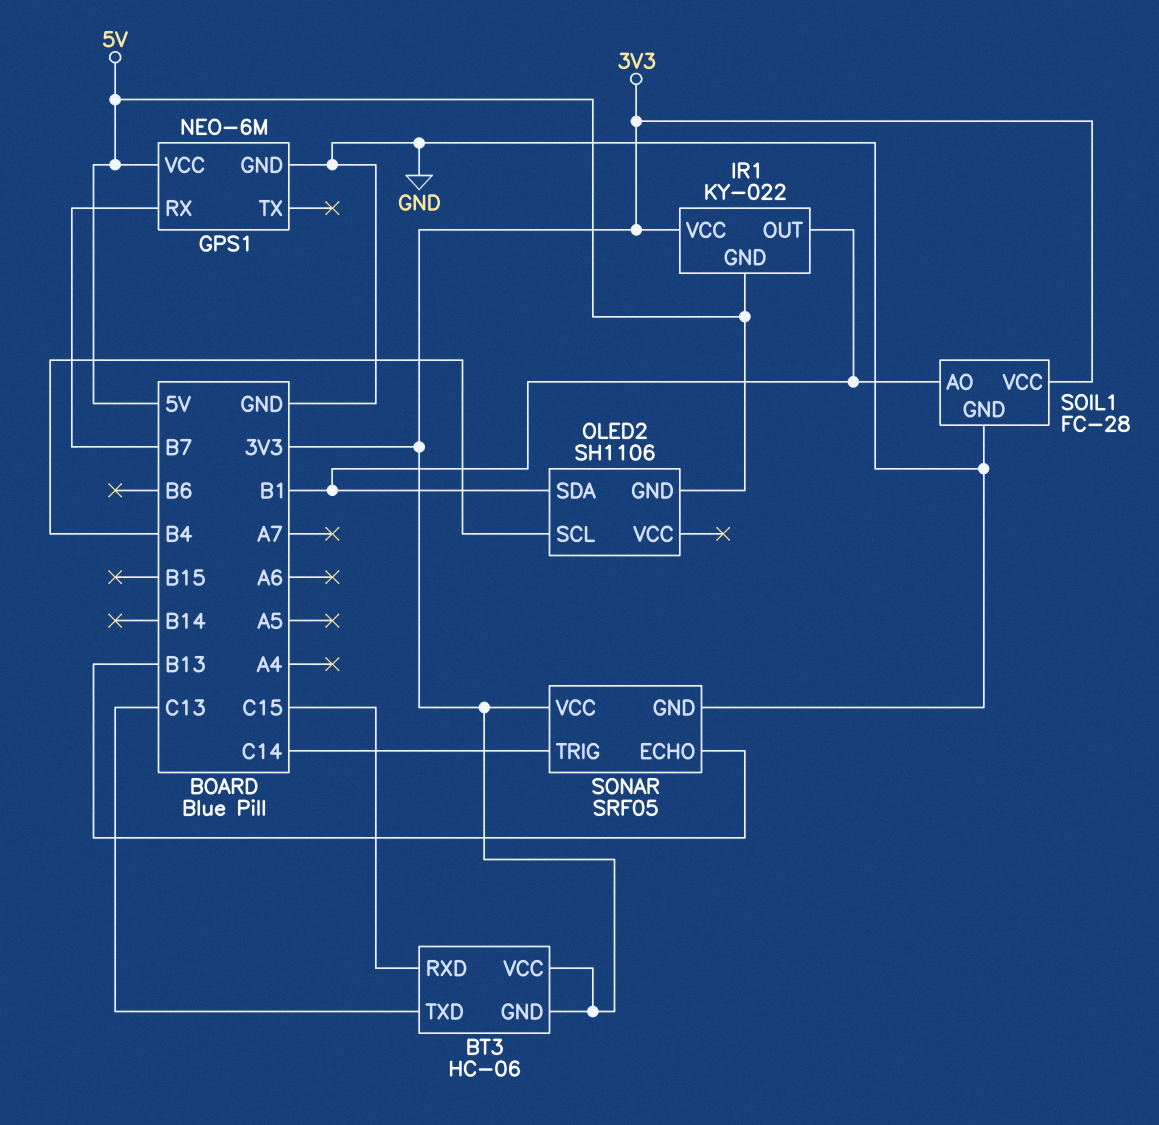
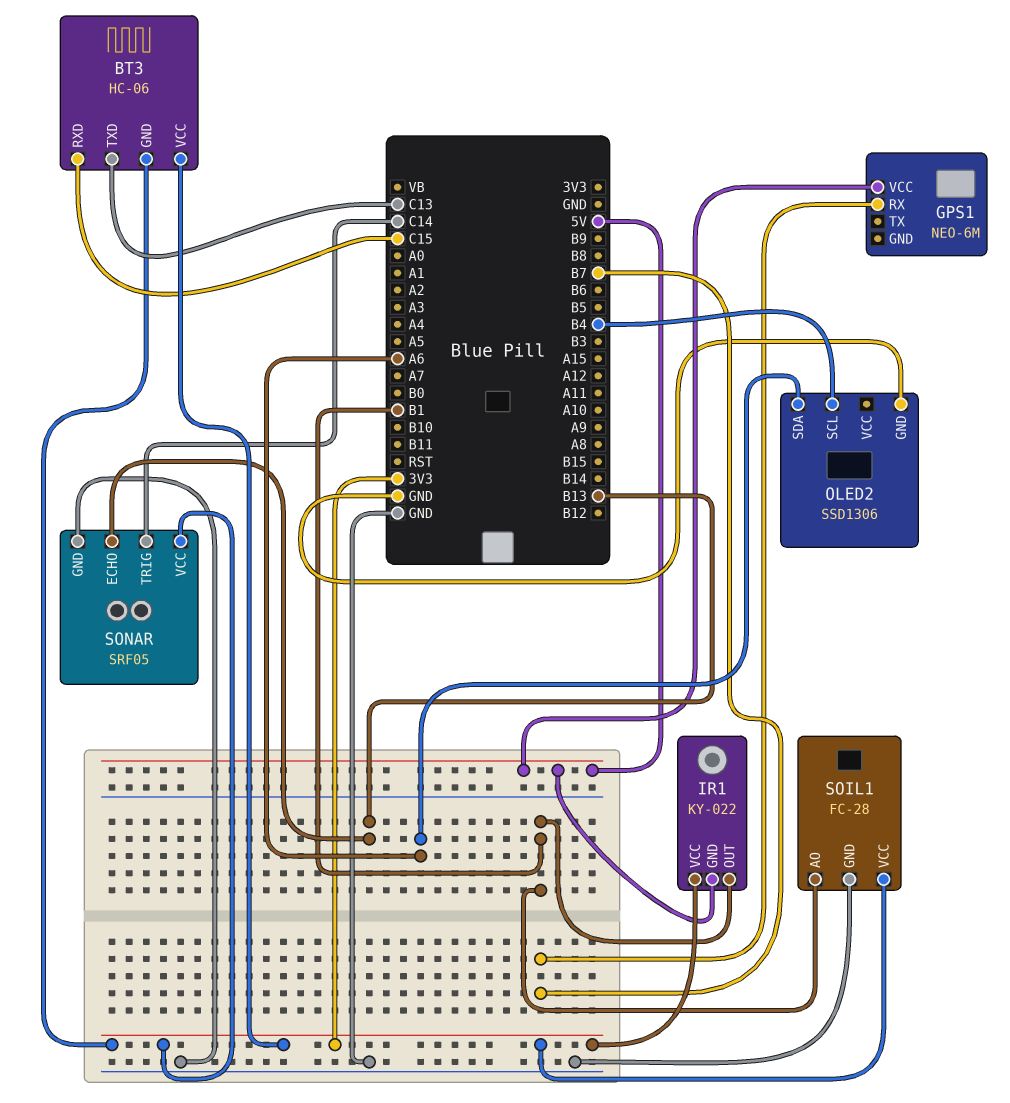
GPS1 pin GND: GND -> none
OLED2: SH1106 -> SSD1306
OLED2 pin GND: 5V -> GND
OLED2 pin SDA: B1 -> A6

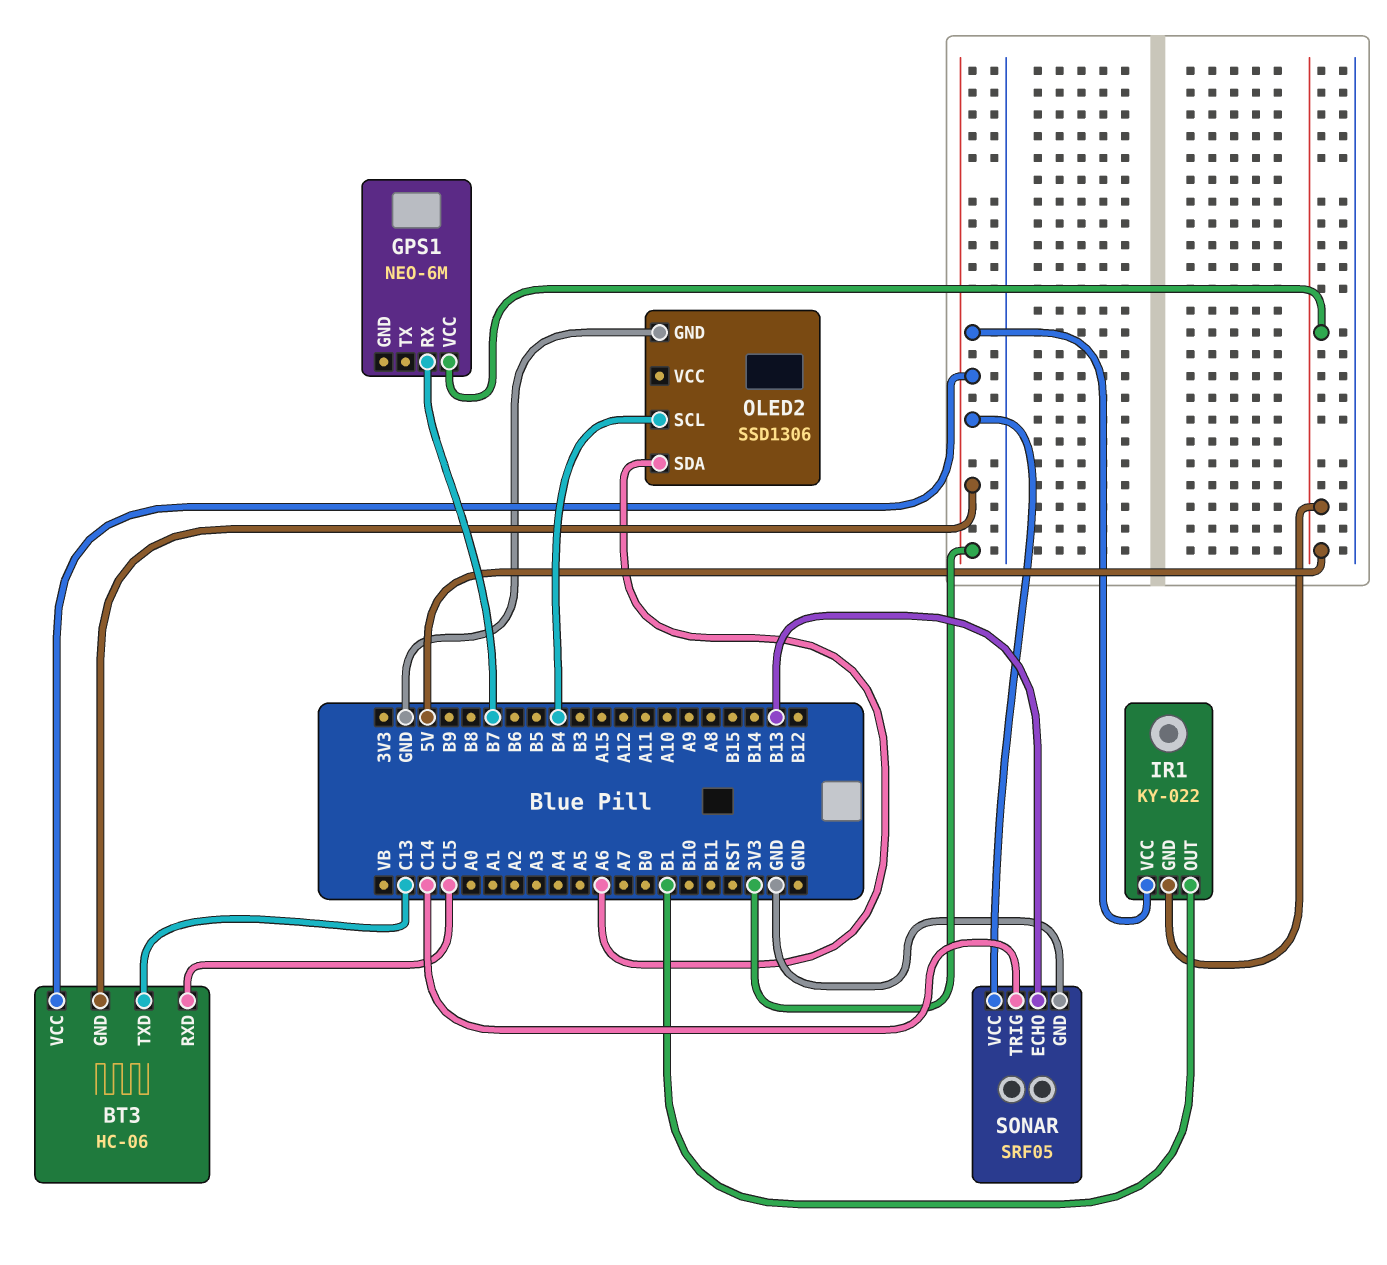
SOIL1: FC-28 -> none
SOIL1 pin AO: B1 -> none
SOIL1 pin GND: GND -> none
SOIL1 pin VCC: 3V3 -> none

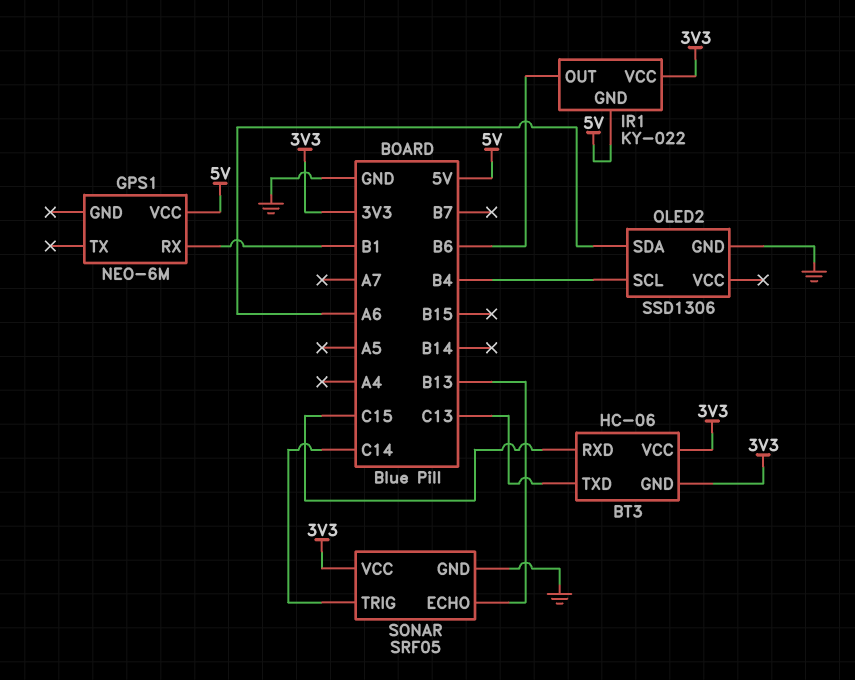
GPS1 pin RX: B7 -> B1
IR1 pin OUT: B1 -> B6

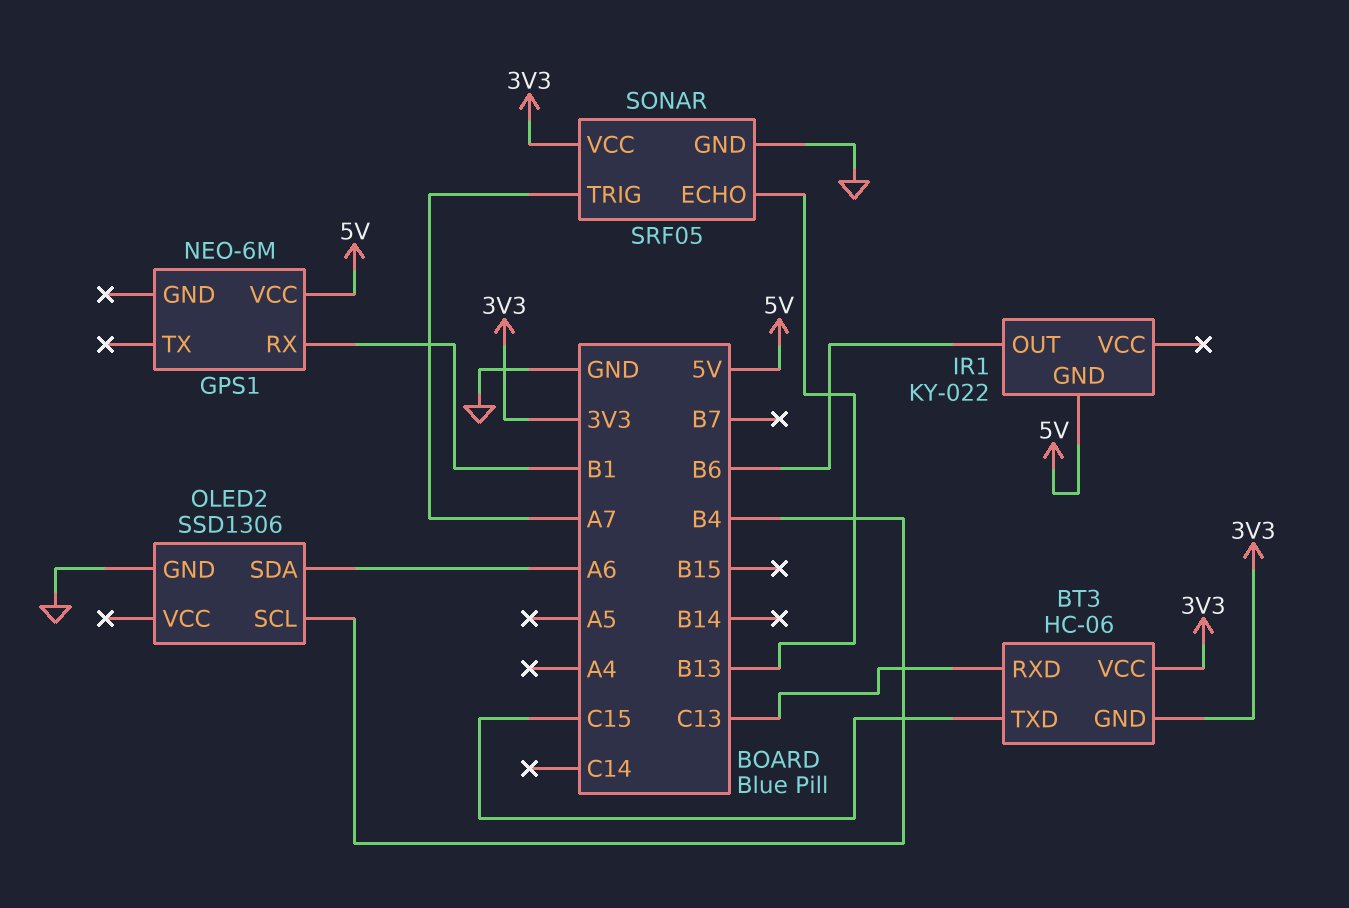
BT3 pin RXD: C15 -> C13
BT3 pin TXD: C13 -> C15
IR1 pin VCC: 3V3 -> none
SONAR pin TRIG: C14 -> A7

